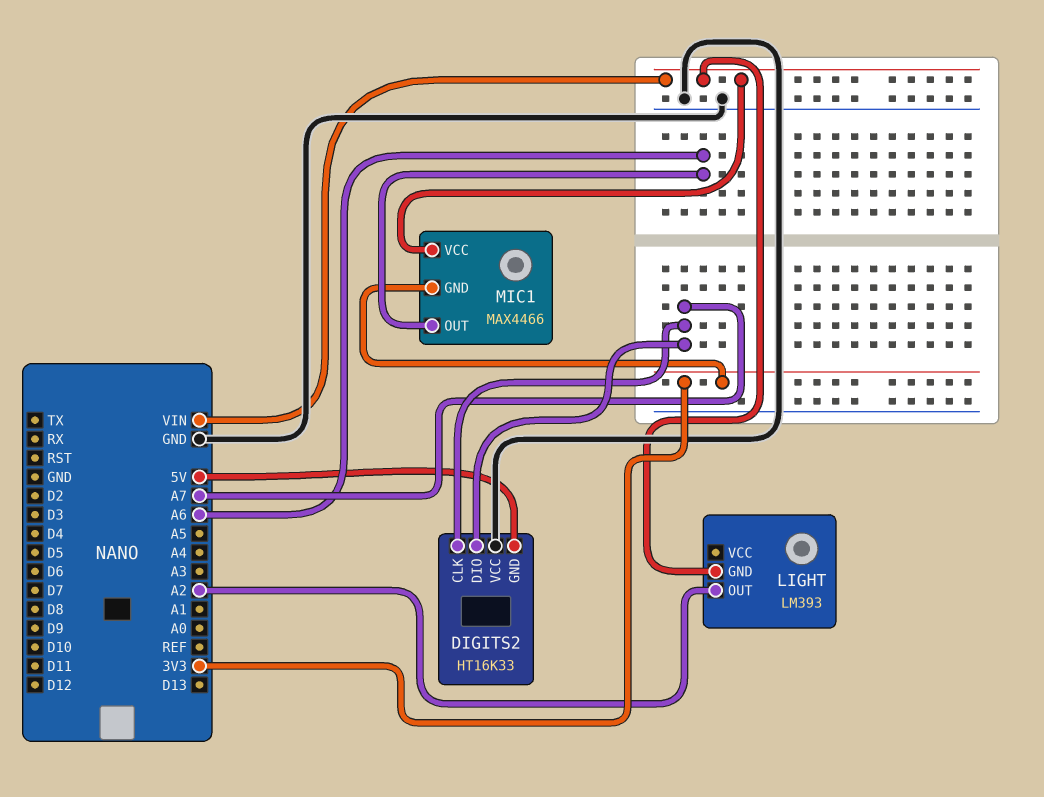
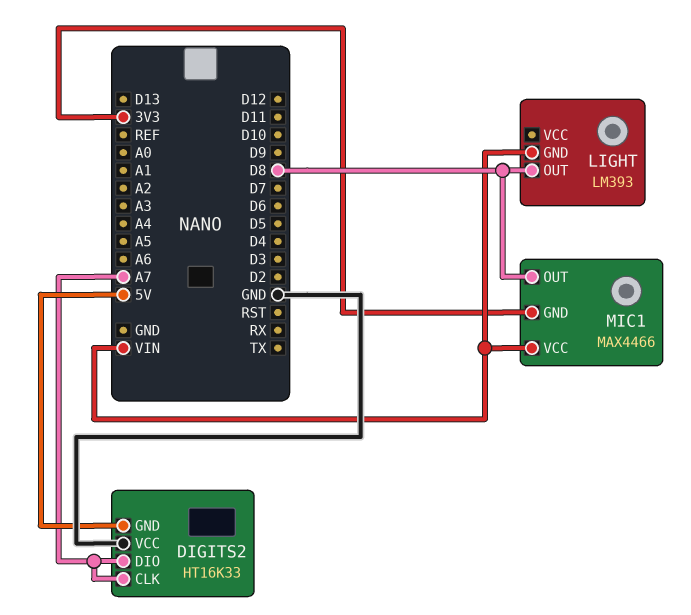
LIGHT pin OUT: A2 -> D8
MIC1 pin OUT: A6 -> D8

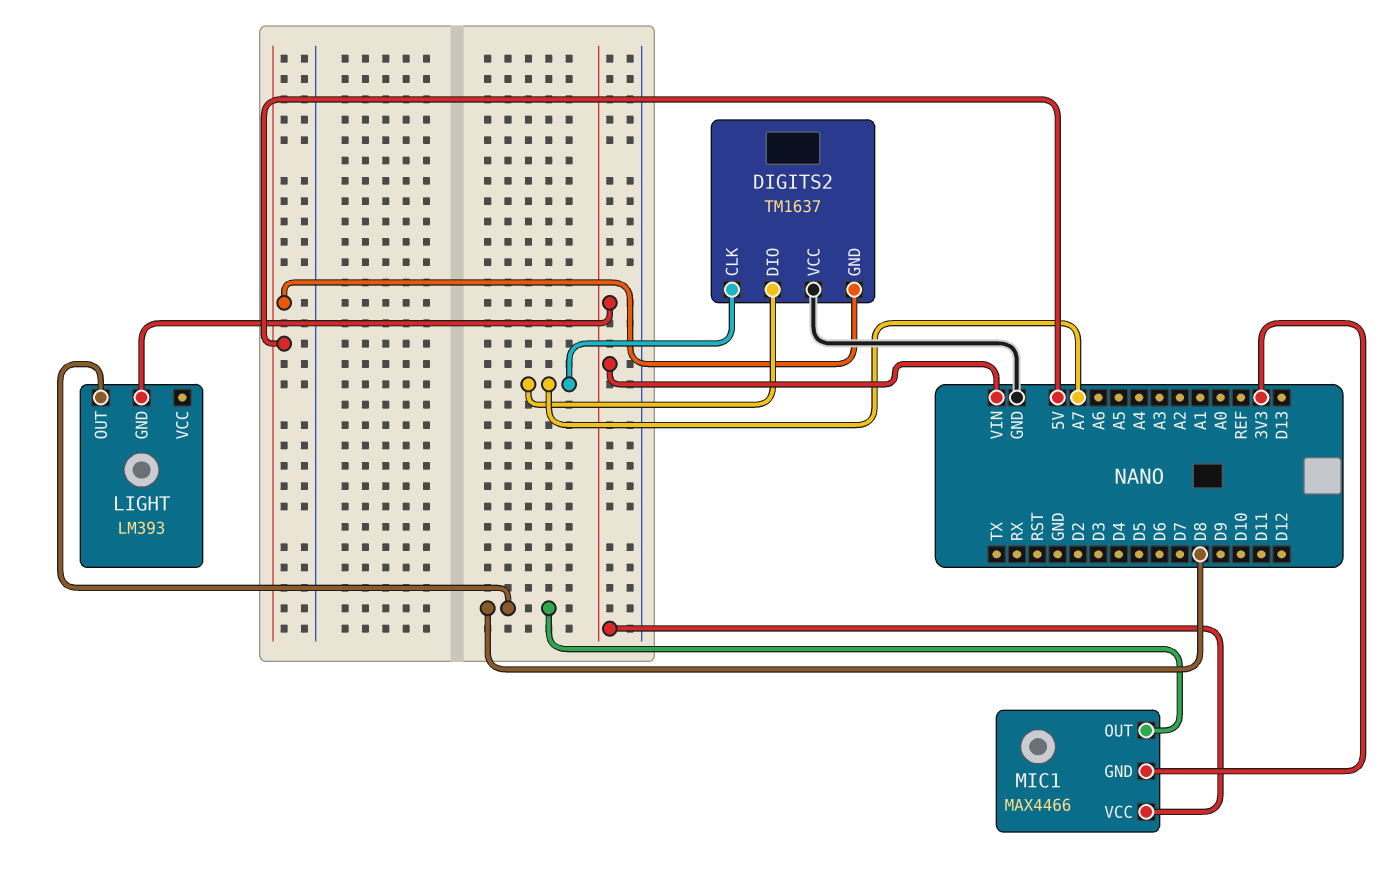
DIGITS2: HT16K33 -> TM1637

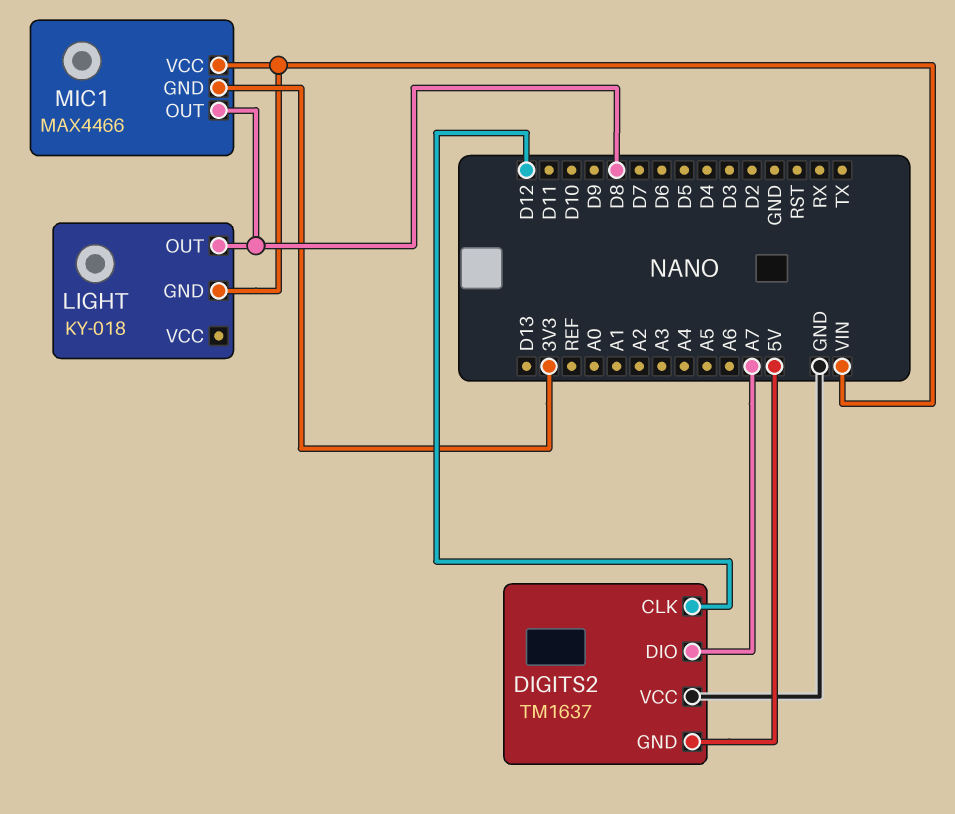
DIGITS2 pin CLK: A7 -> D12
LIGHT: LM393 -> KY-018

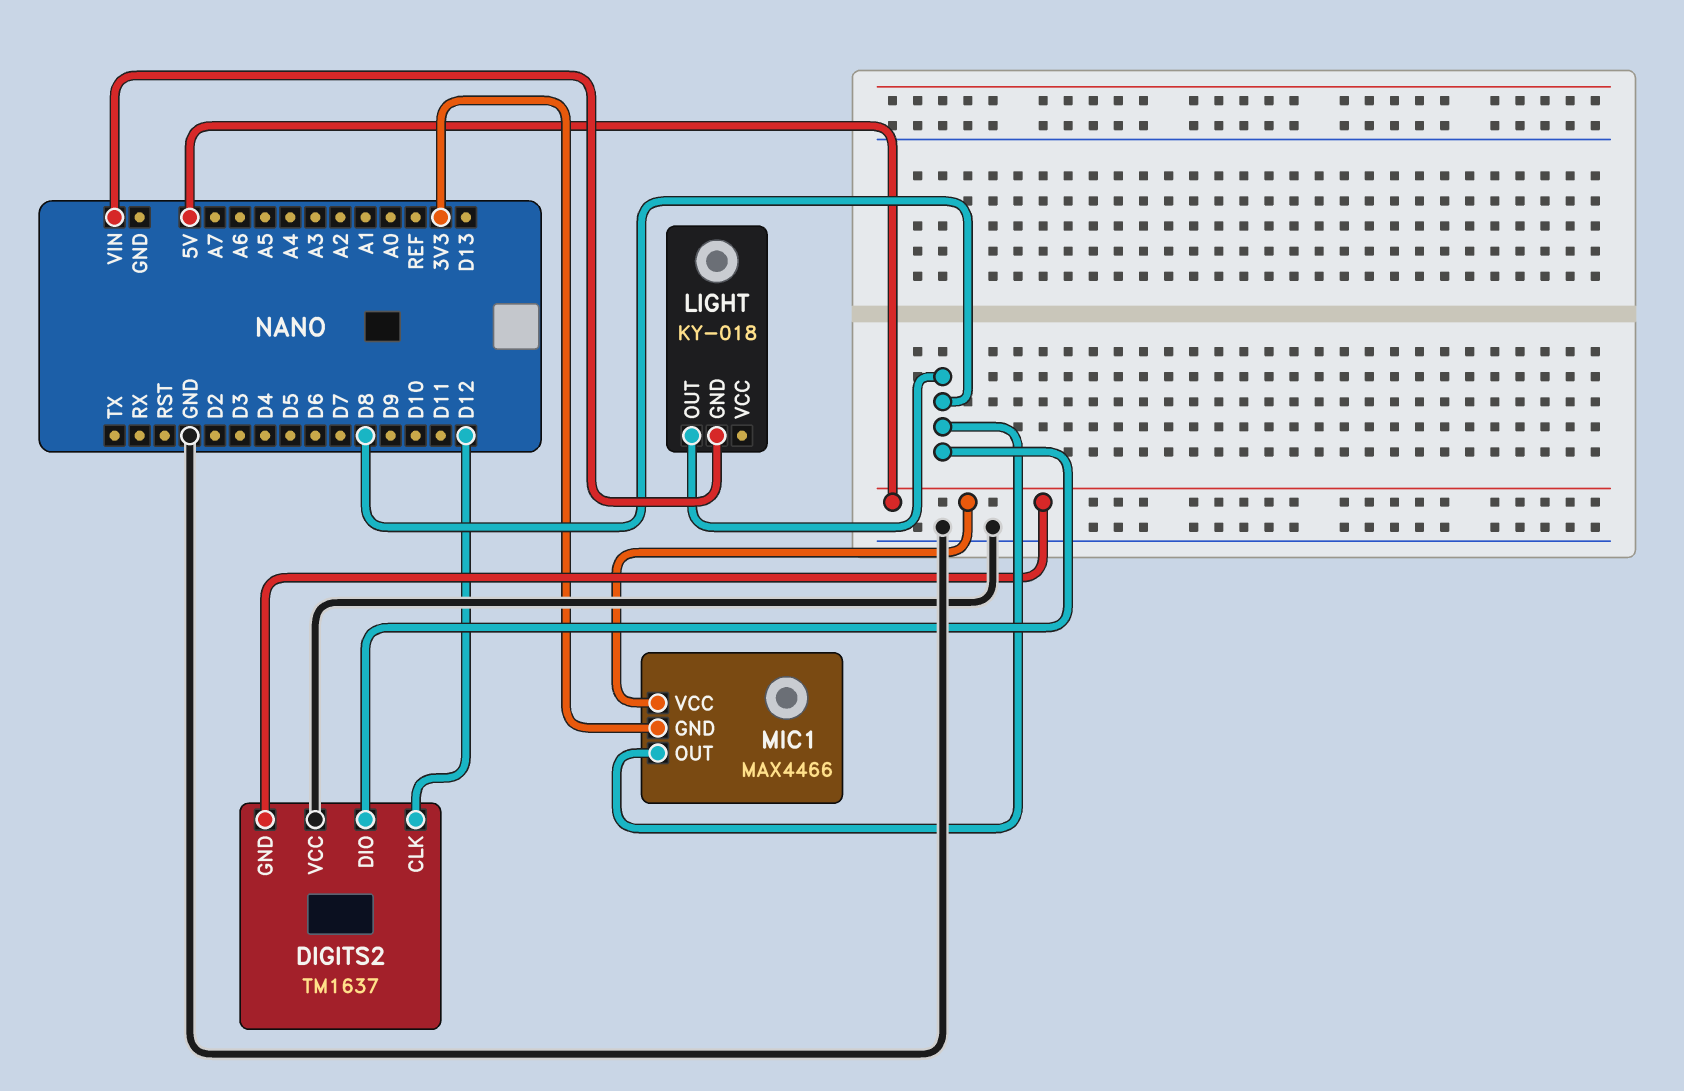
DIGITS2 pin DIO: A7 -> D8
MIC1 pin VCC: VIN -> 5V

